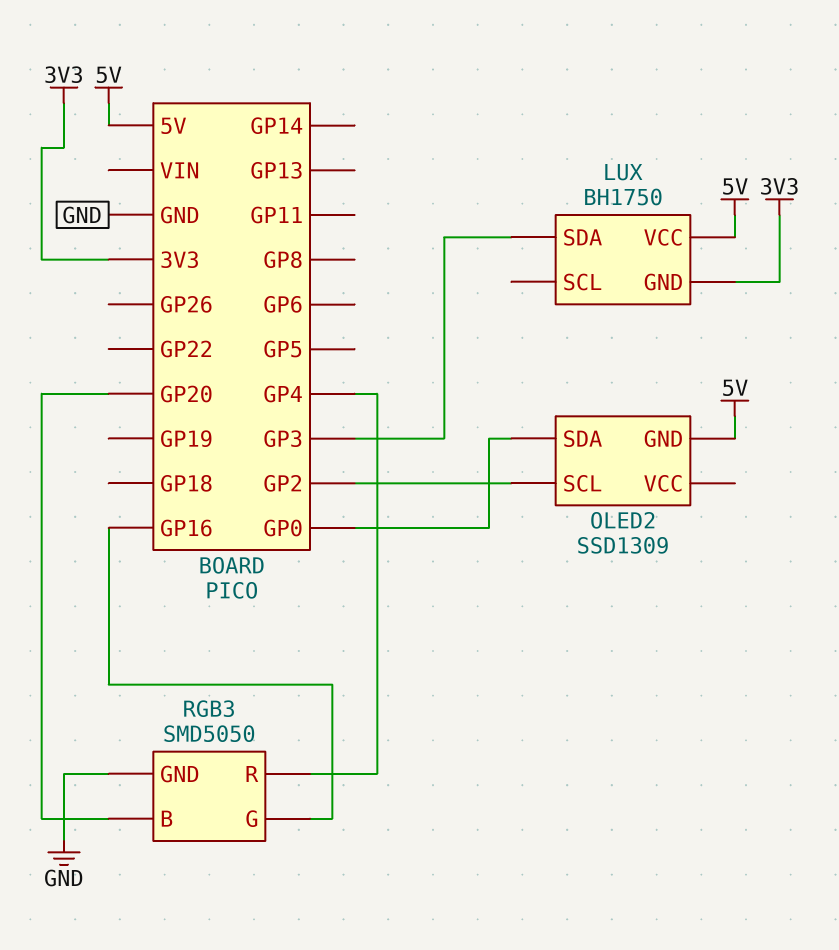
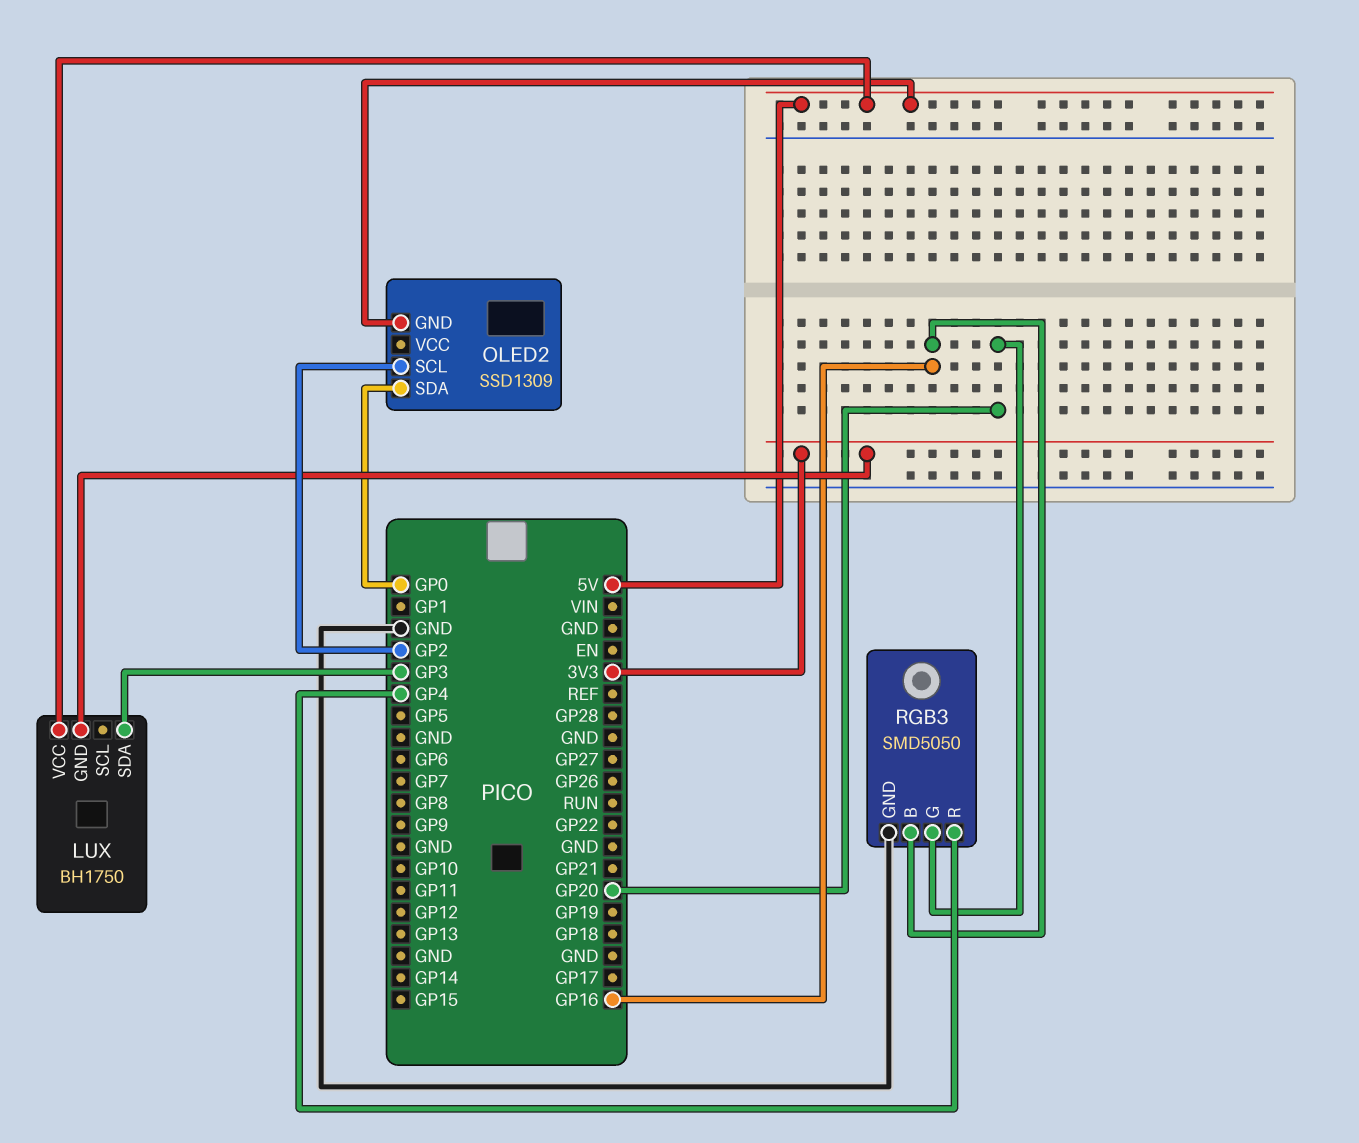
RGB3 pin B: GP20 -> GP16
RGB3 pin G: GP16 -> GP20

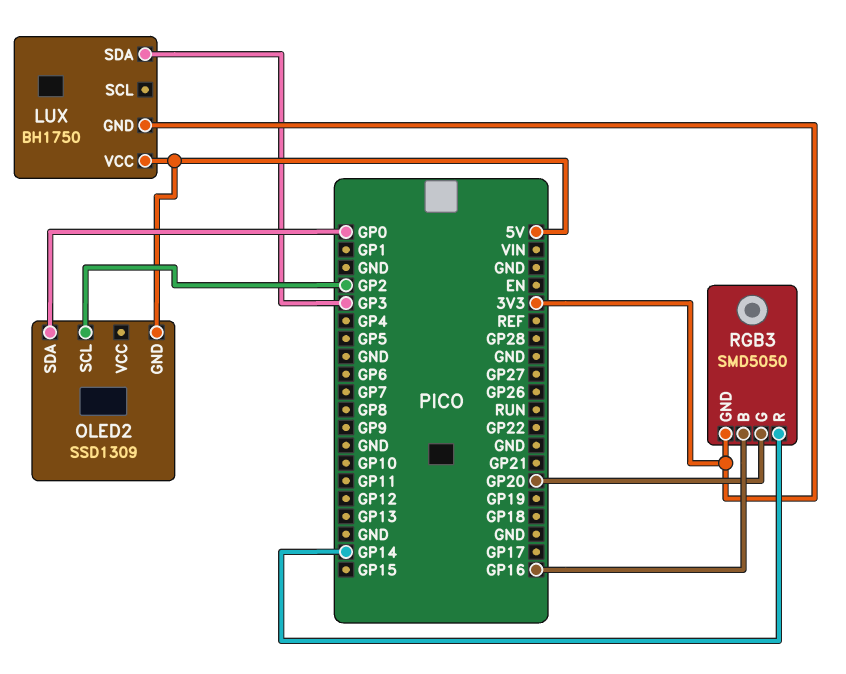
RGB3 pin GND: GND -> 3V3
RGB3 pin R: GP4 -> GP14

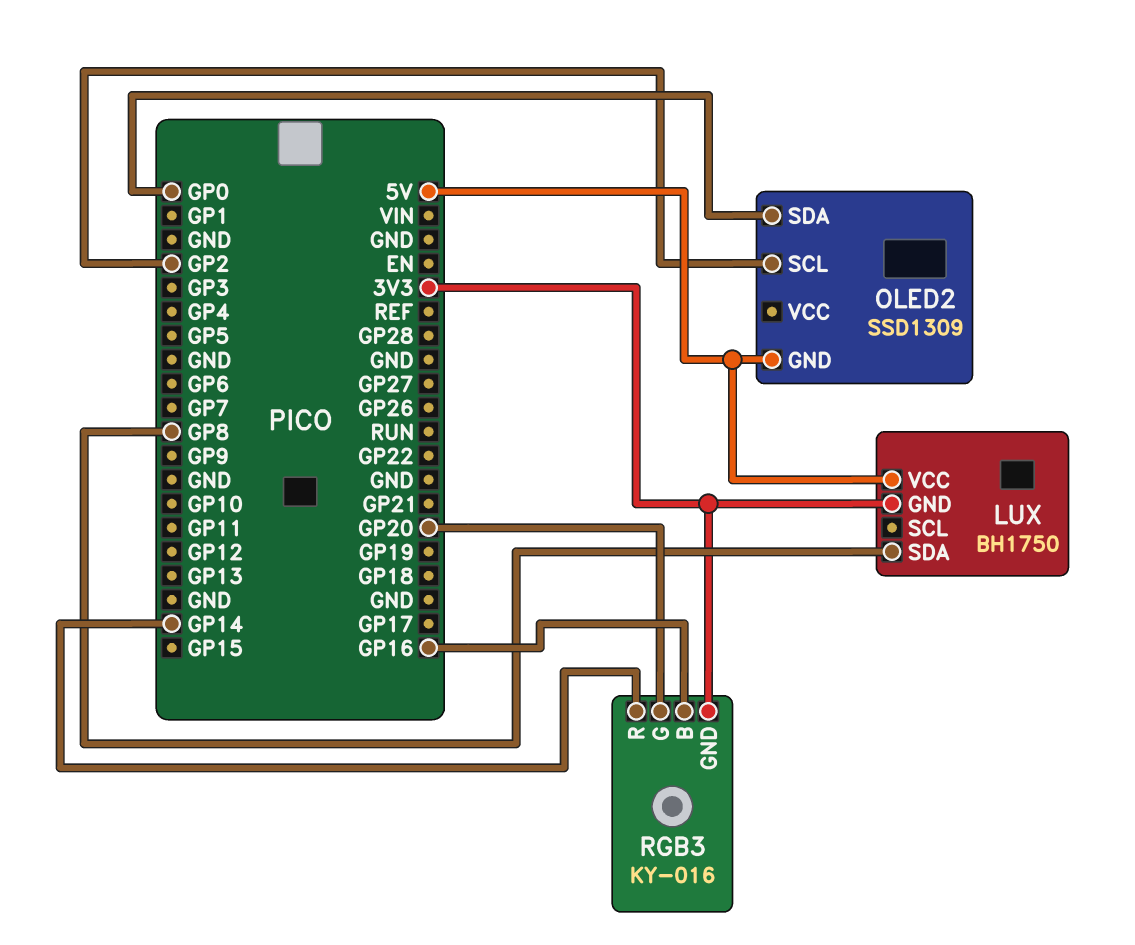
LUX pin SDA: GP3 -> GP8
RGB3: SMD5050 -> KY-016

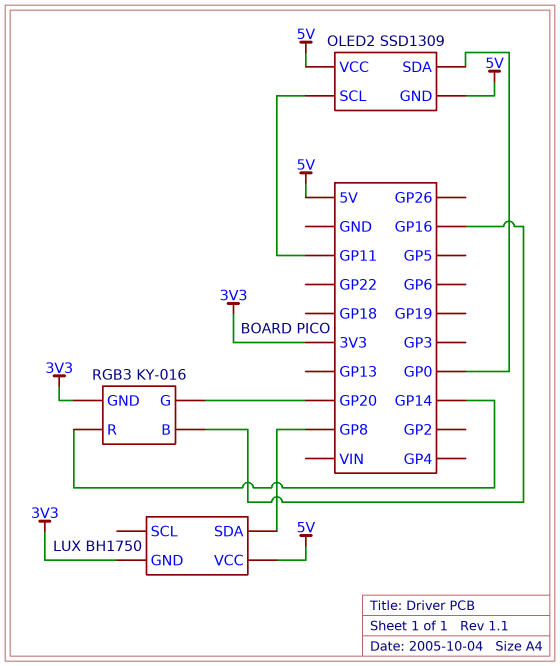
OLED2 pin SCL: GP2 -> GP11
OLED2 pin VCC: none -> 5V

